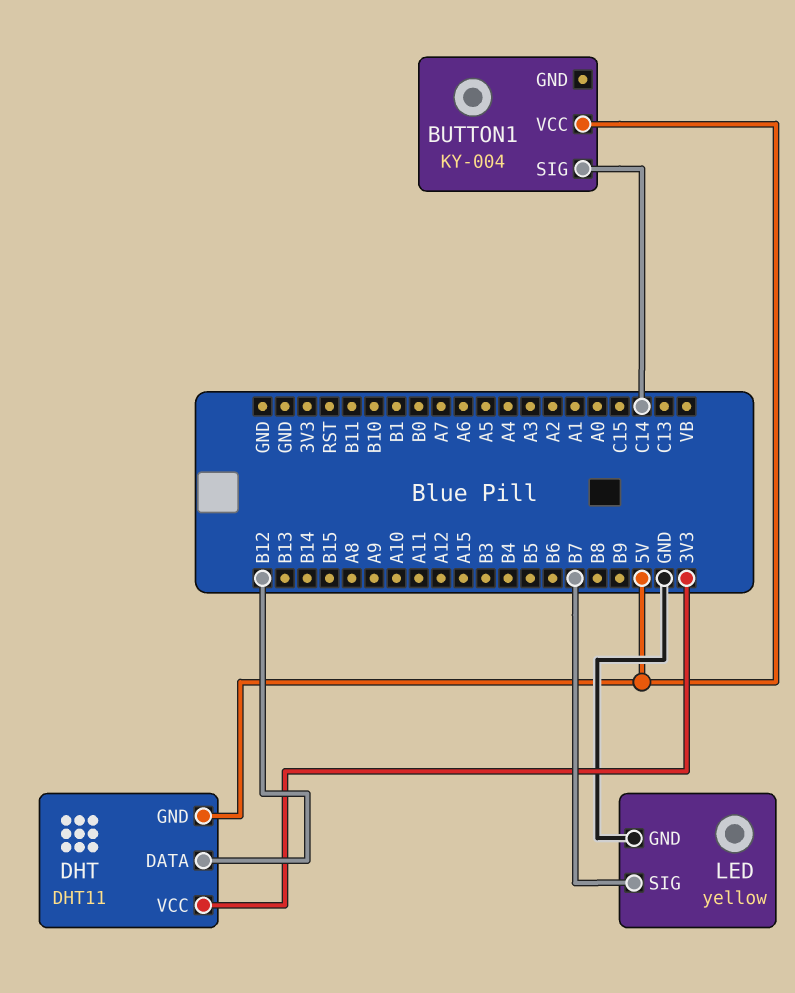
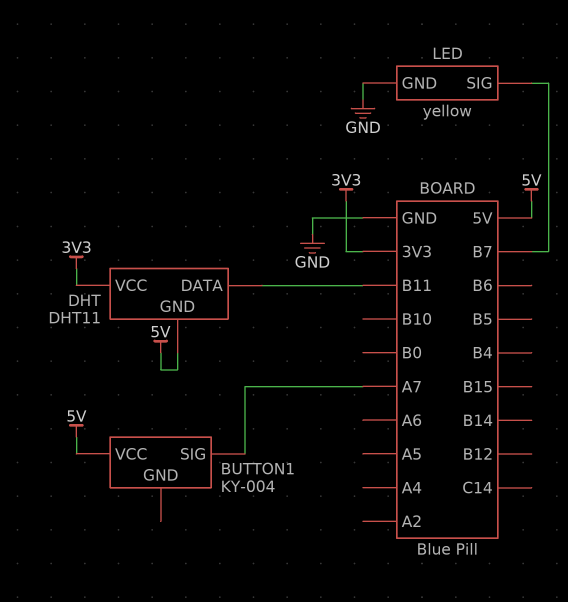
BUTTON1 pin SIG: C14 -> A7
DHT pin DATA: B12 -> B11

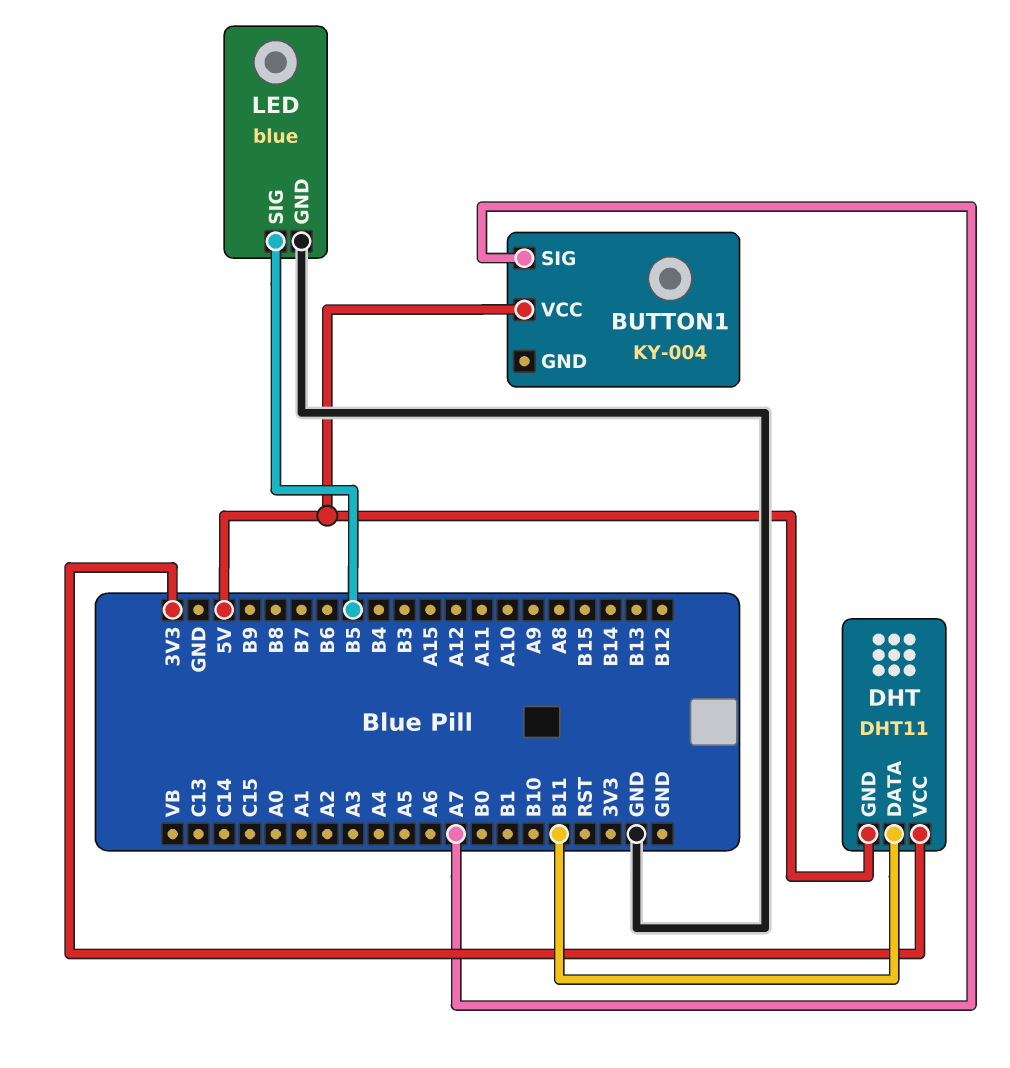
LED: yellow -> blue
LED pin SIG: B7 -> B5

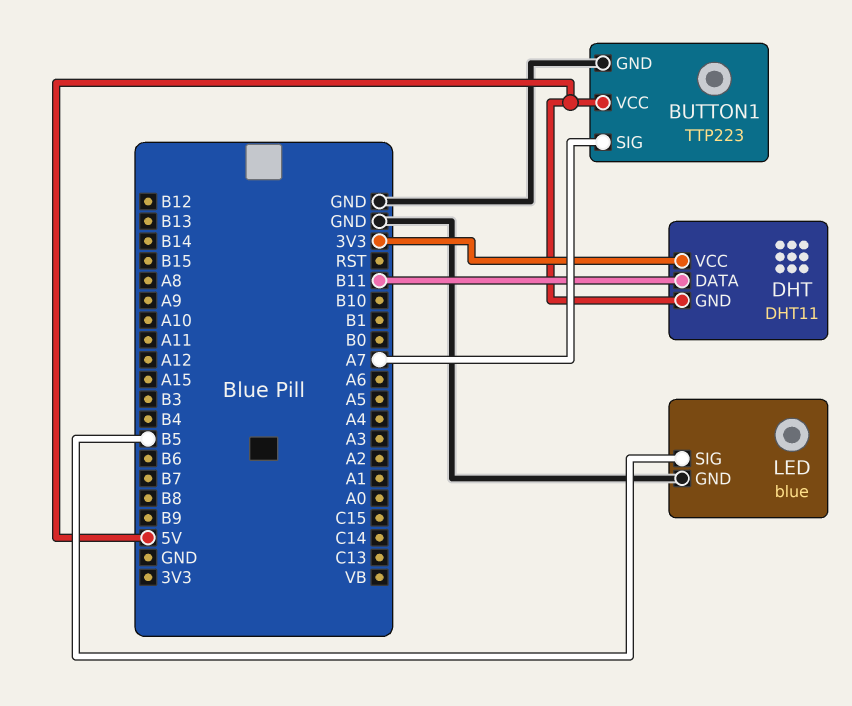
BUTTON1: KY-004 -> TTP223
BUTTON1 pin GND: none -> GND

